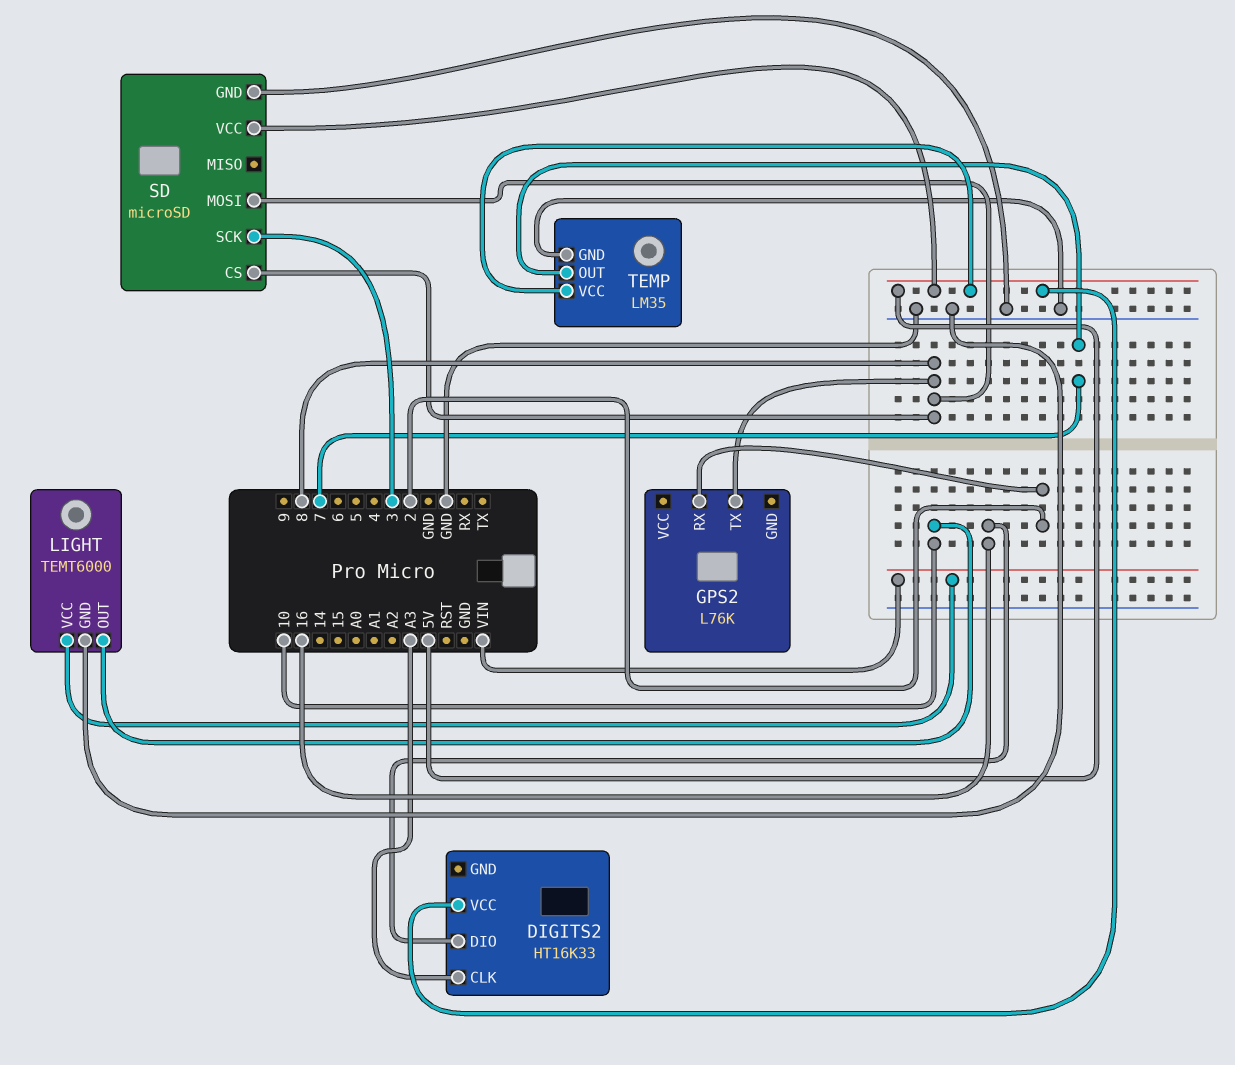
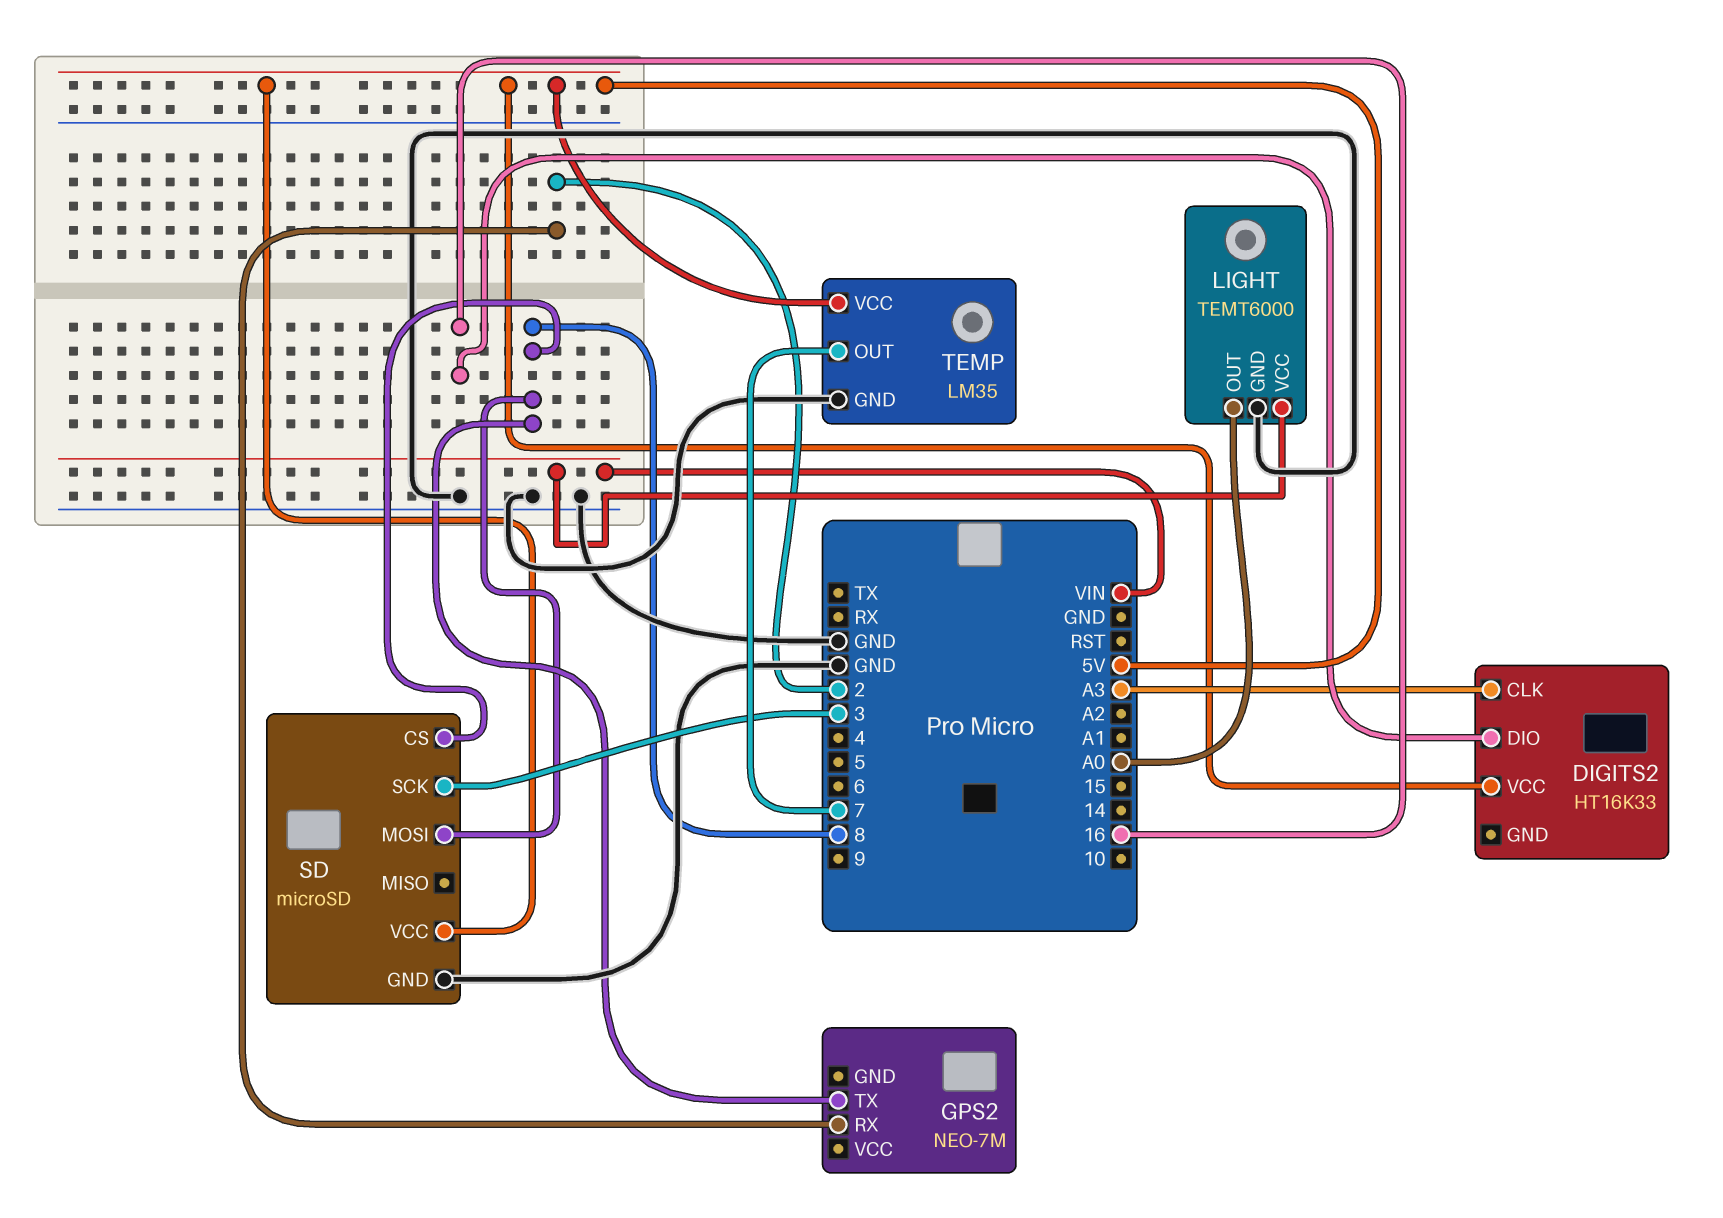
GPS2: L76K -> NEO-7M
LIGHT pin OUT: 10 -> A0

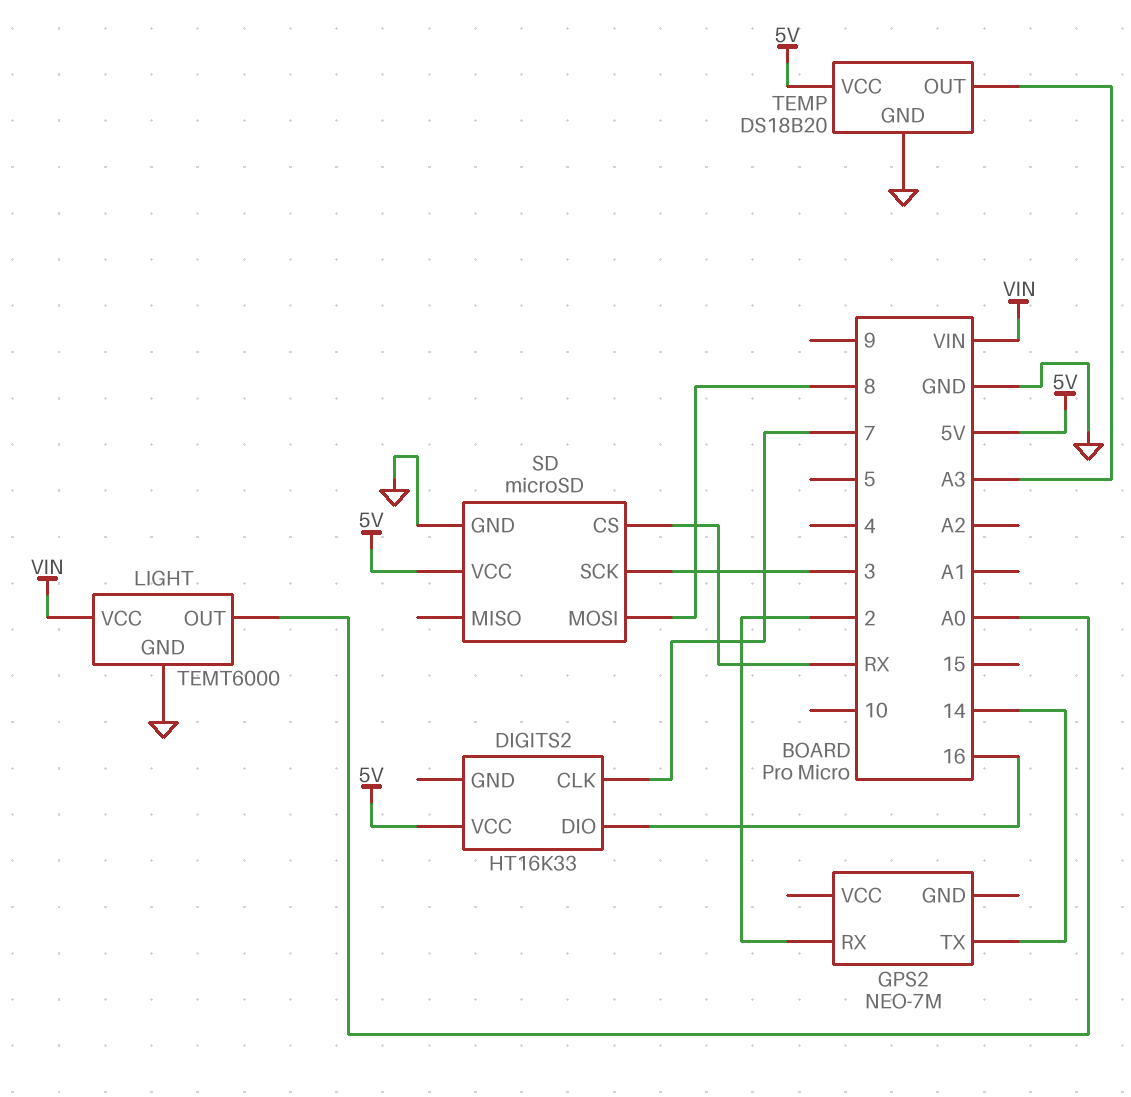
DIGITS2 pin CLK: A3 -> 7
GPS2 pin TX: 8 -> 14
SD pin CS: 8 -> RX
TEMP: LM35 -> DS18B20
TEMP pin OUT: 7 -> A3

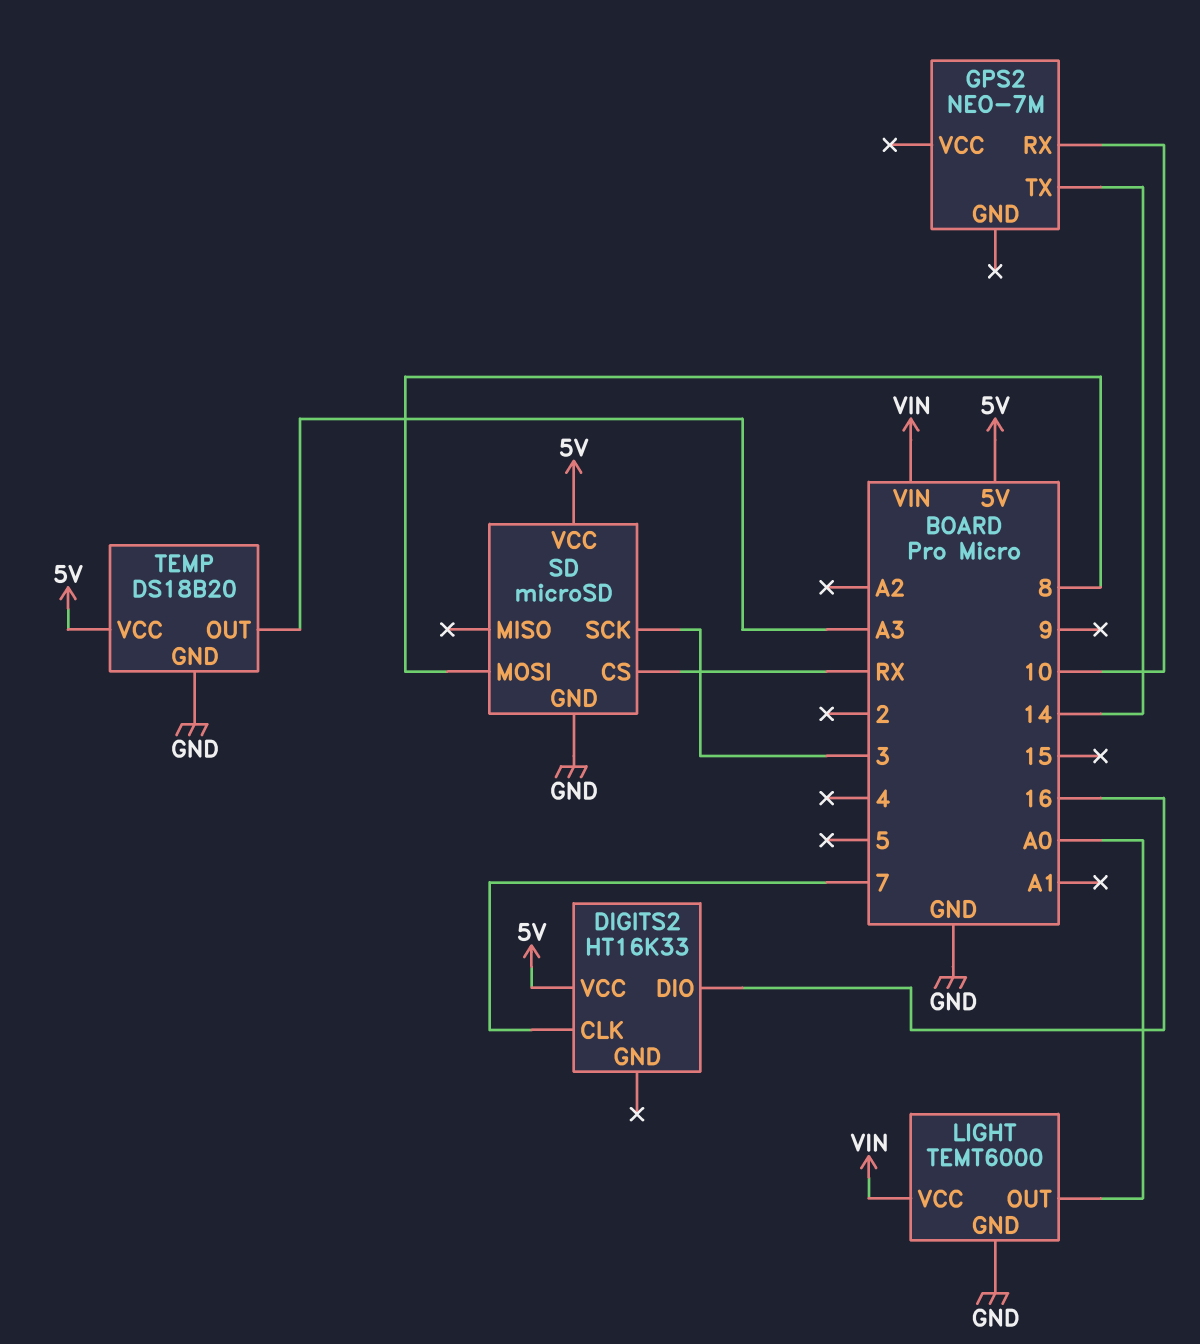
GPS2 pin RX: 2 -> 10

